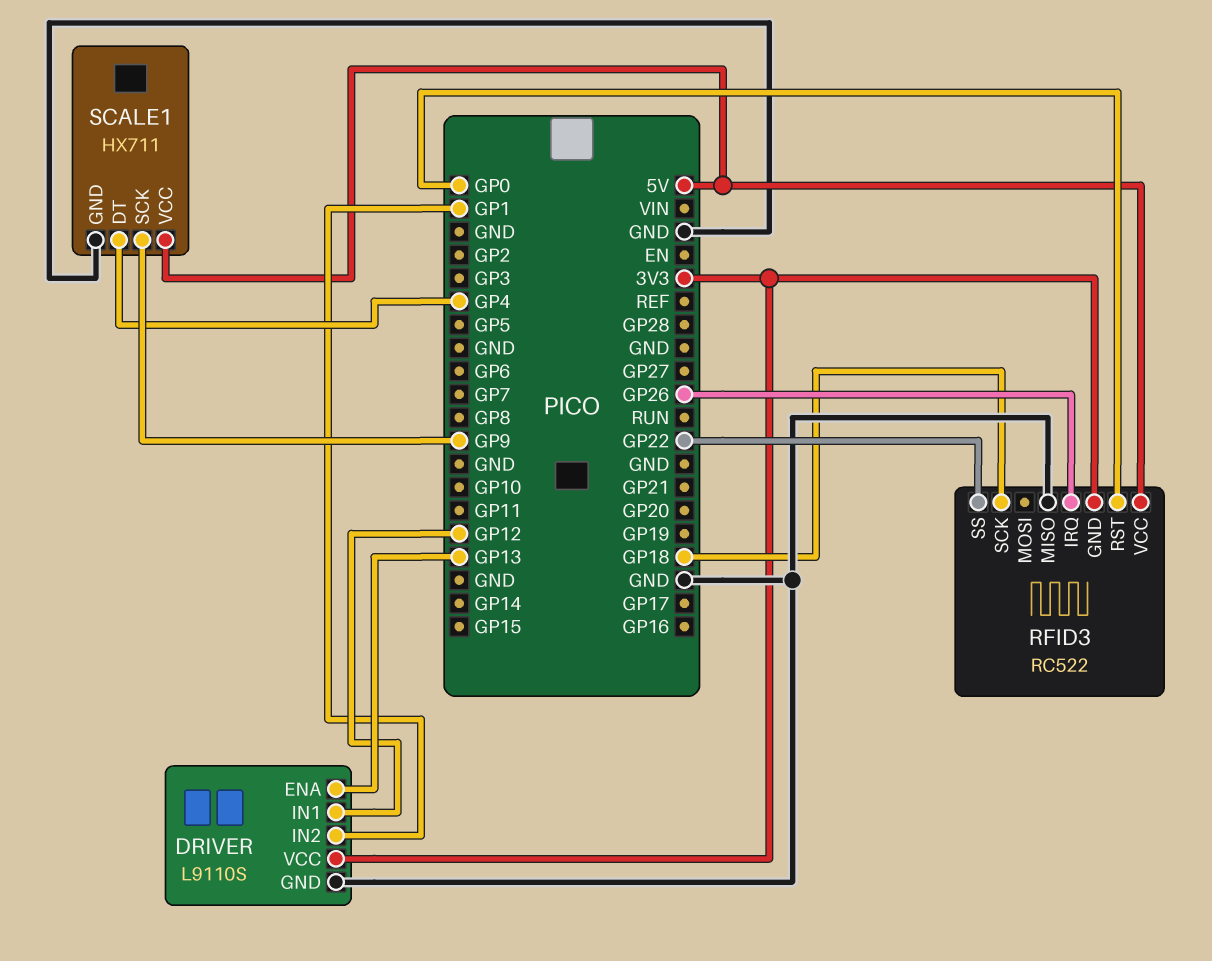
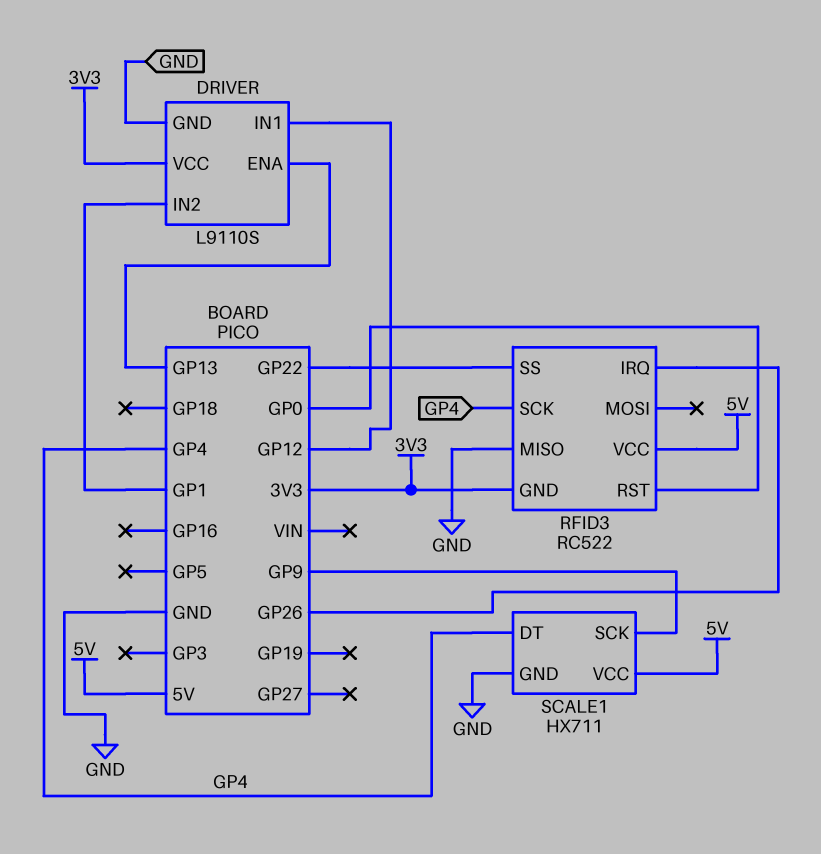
RFID3 pin SCK: GP18 -> GP4

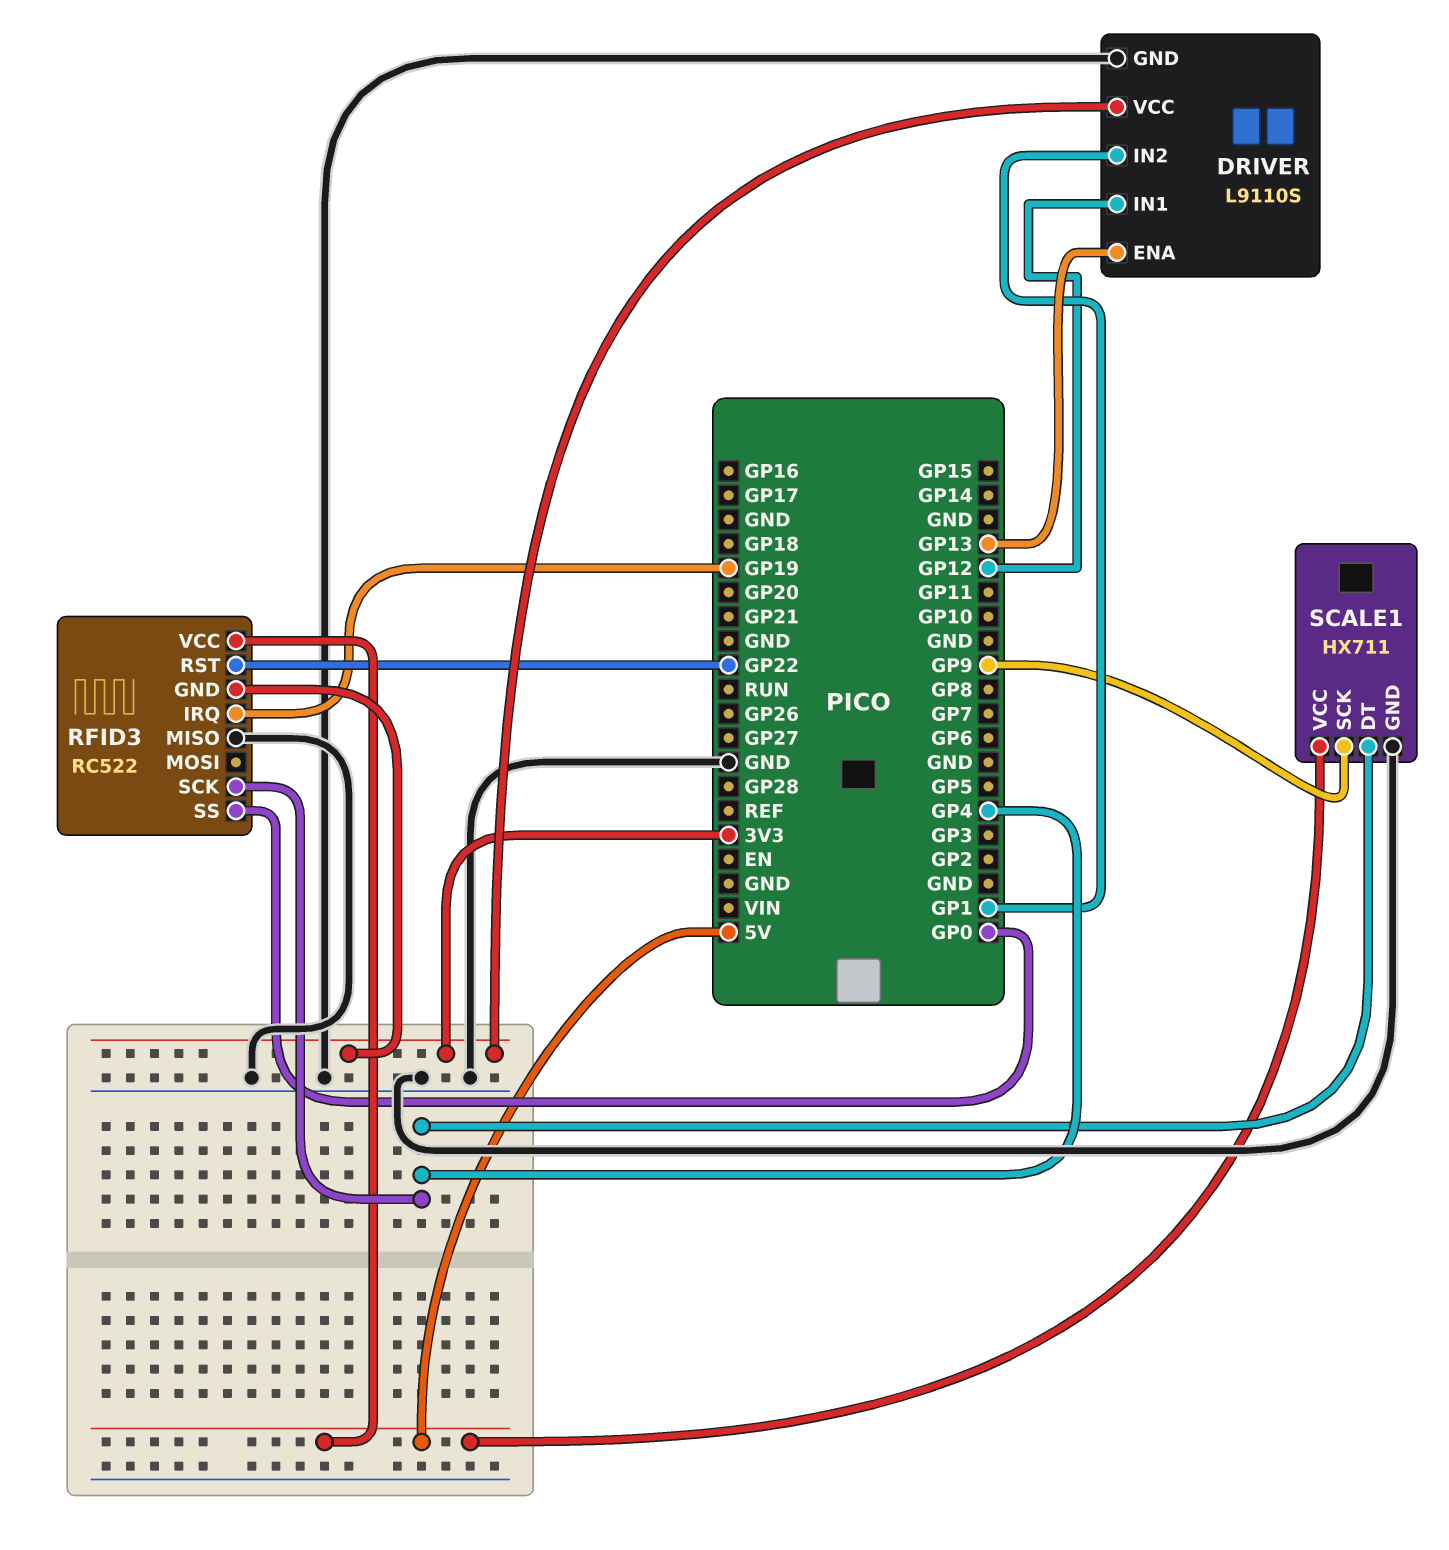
RFID3 pin IRQ: GP26 -> GP19
RFID3 pin RST: GP0 -> GP22
RFID3 pin SS: GP22 -> GP0

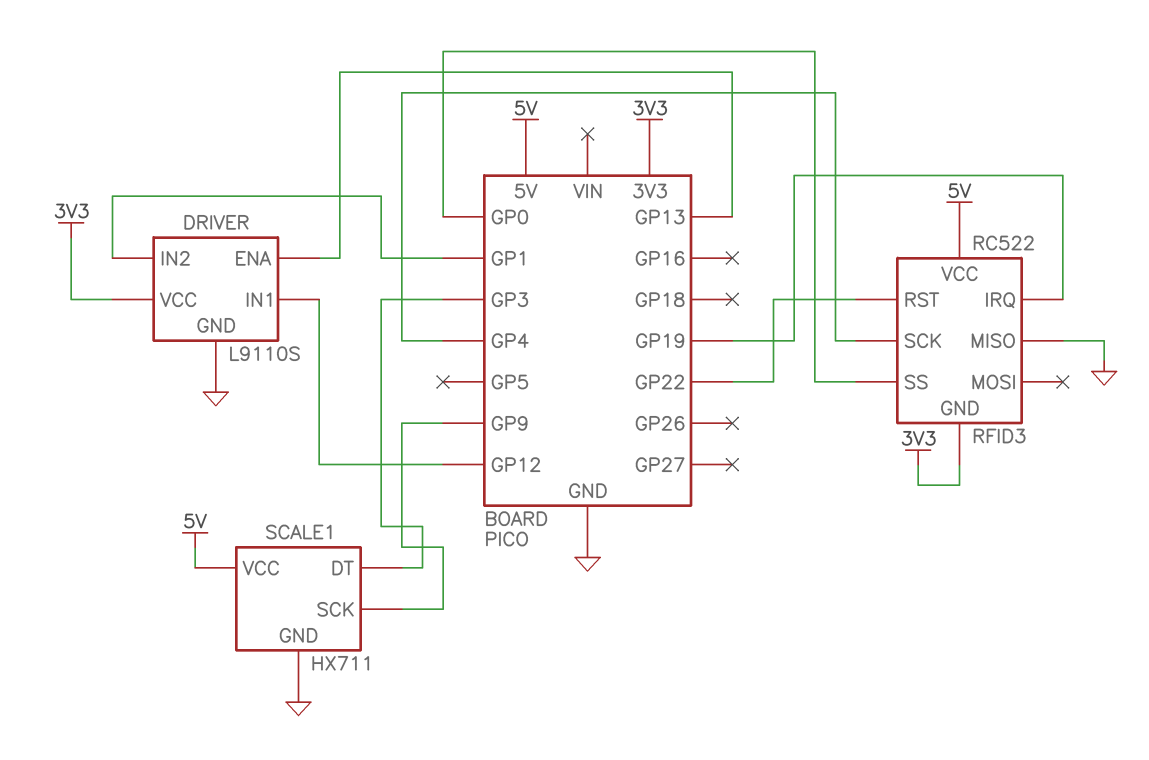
SCALE1 pin DT: GP4 -> GP3

